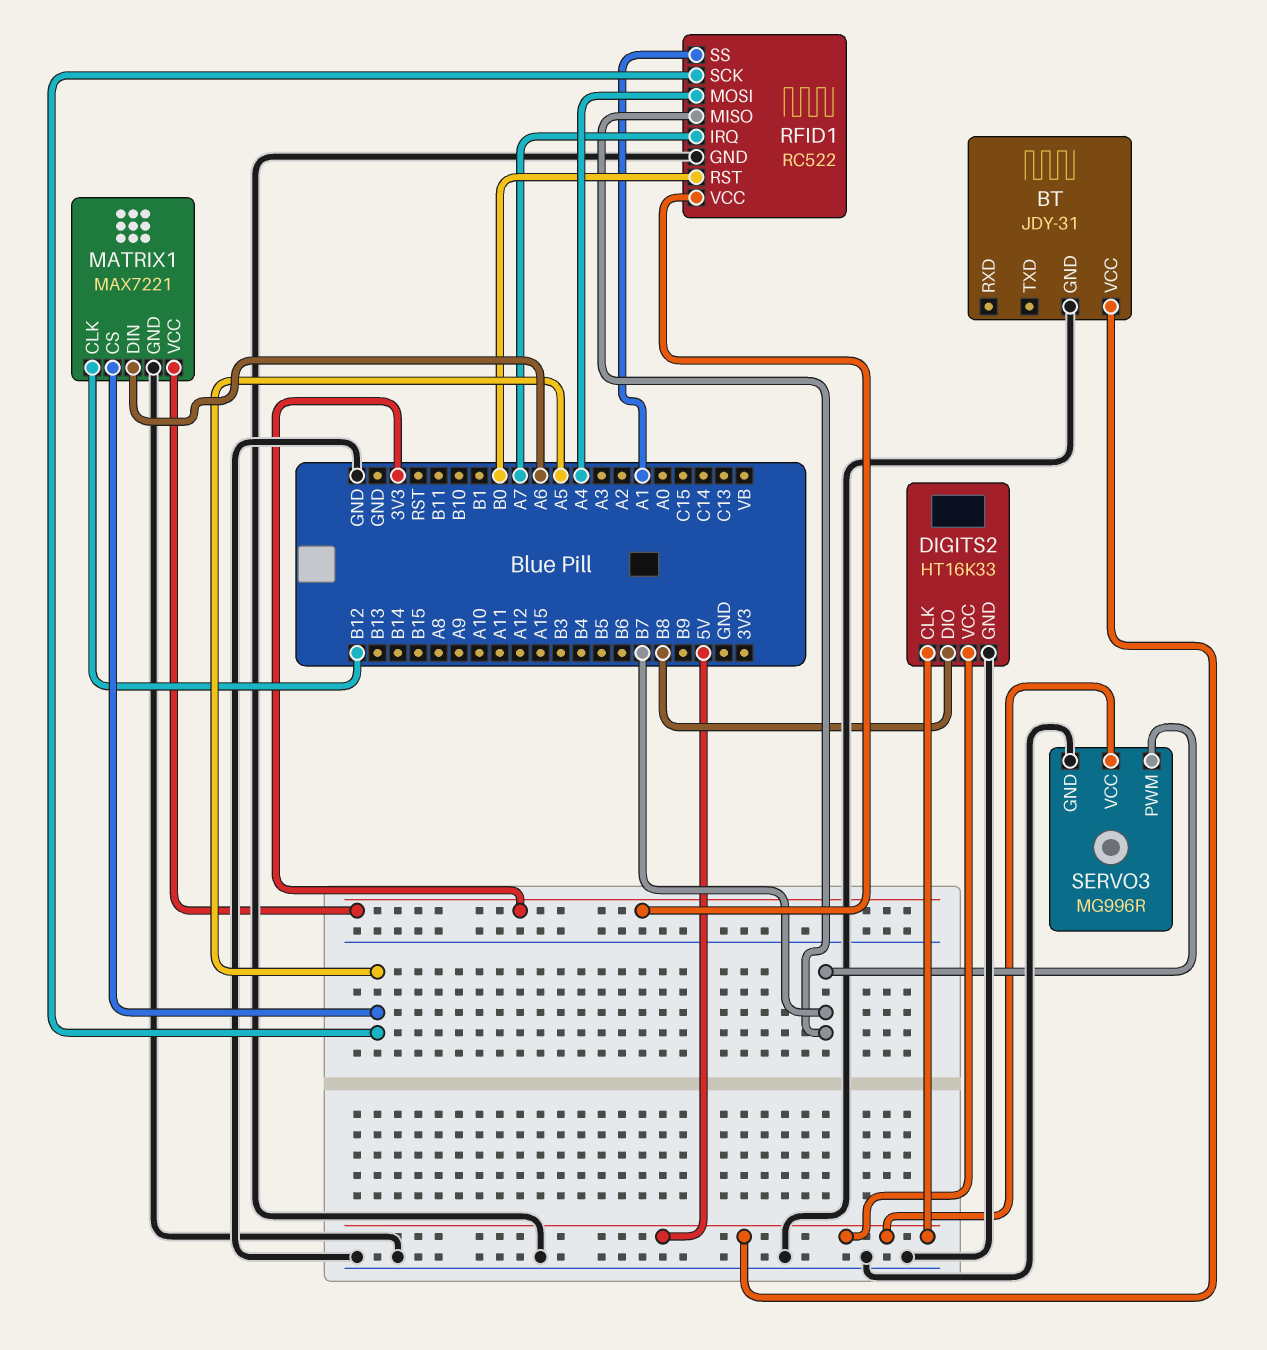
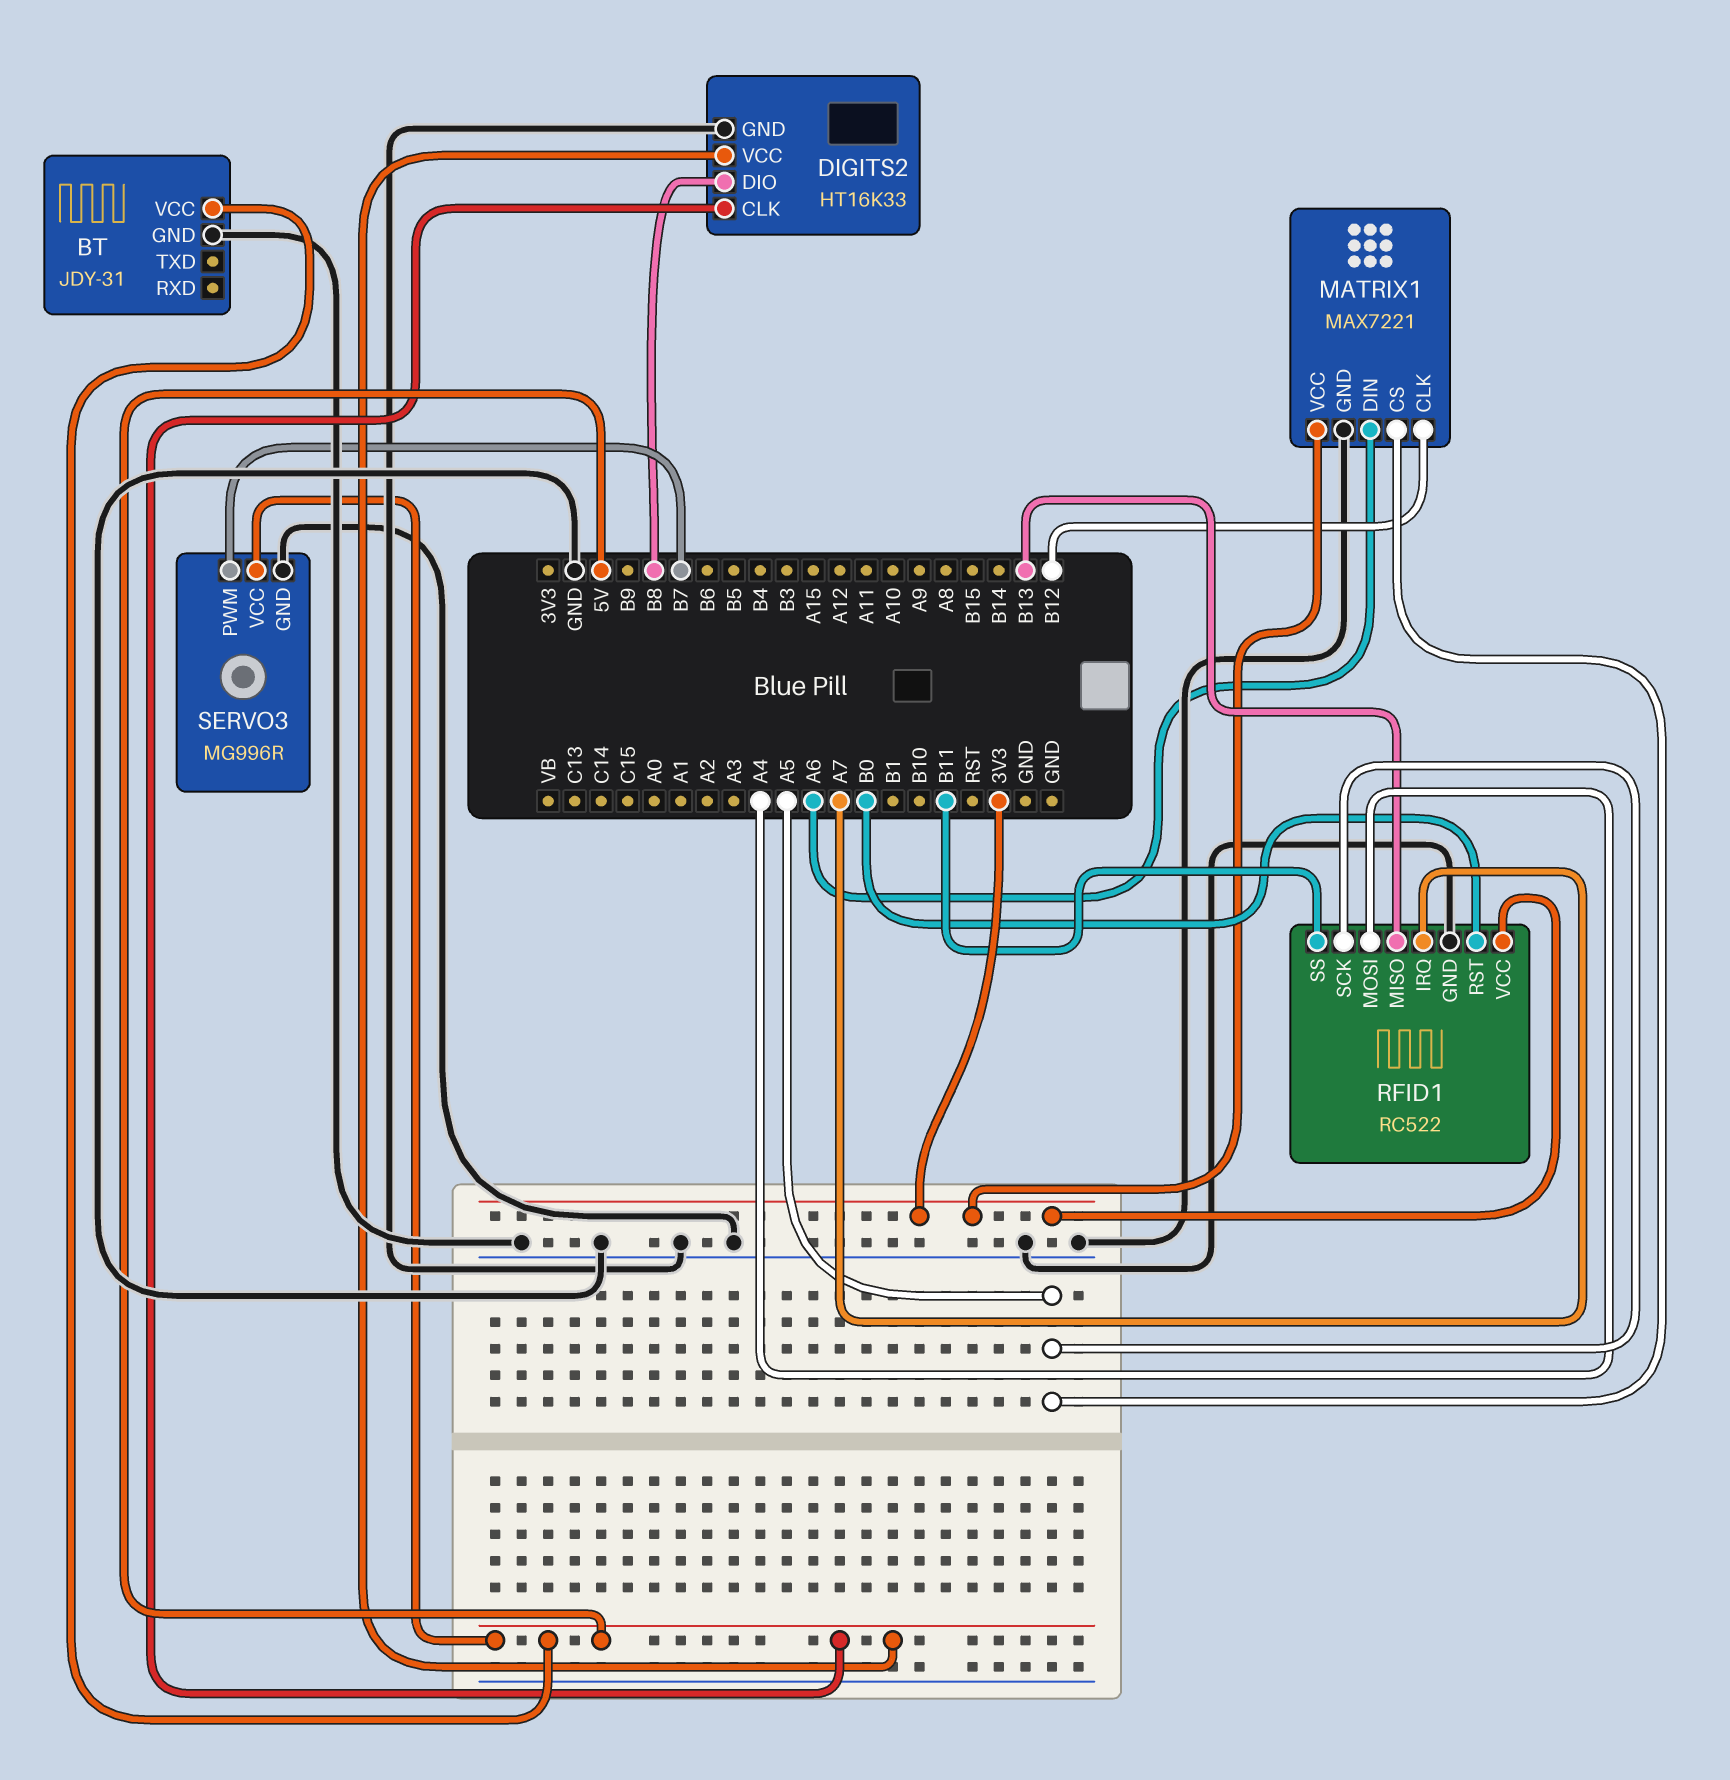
RFID1 pin MISO: B7 -> B13
RFID1 pin SS: A1 -> B11

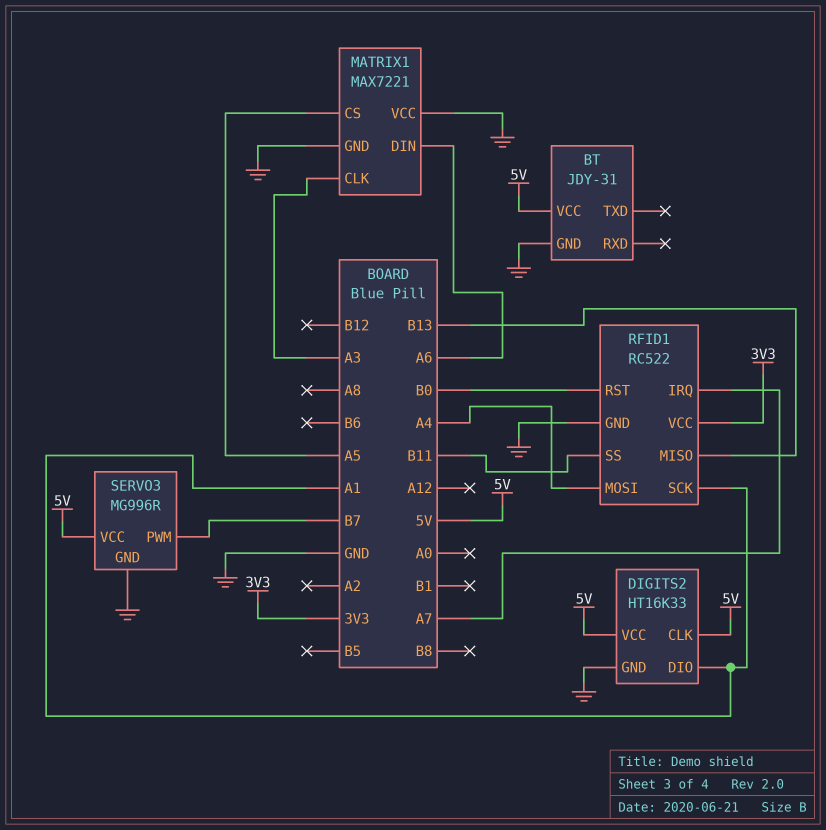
DIGITS2 pin DIO: B8 -> A1
MATRIX1 pin CLK: B12 -> A3
MATRIX1 pin VCC: 3V3 -> GND
RFID1 pin SCK: A5 -> A1

